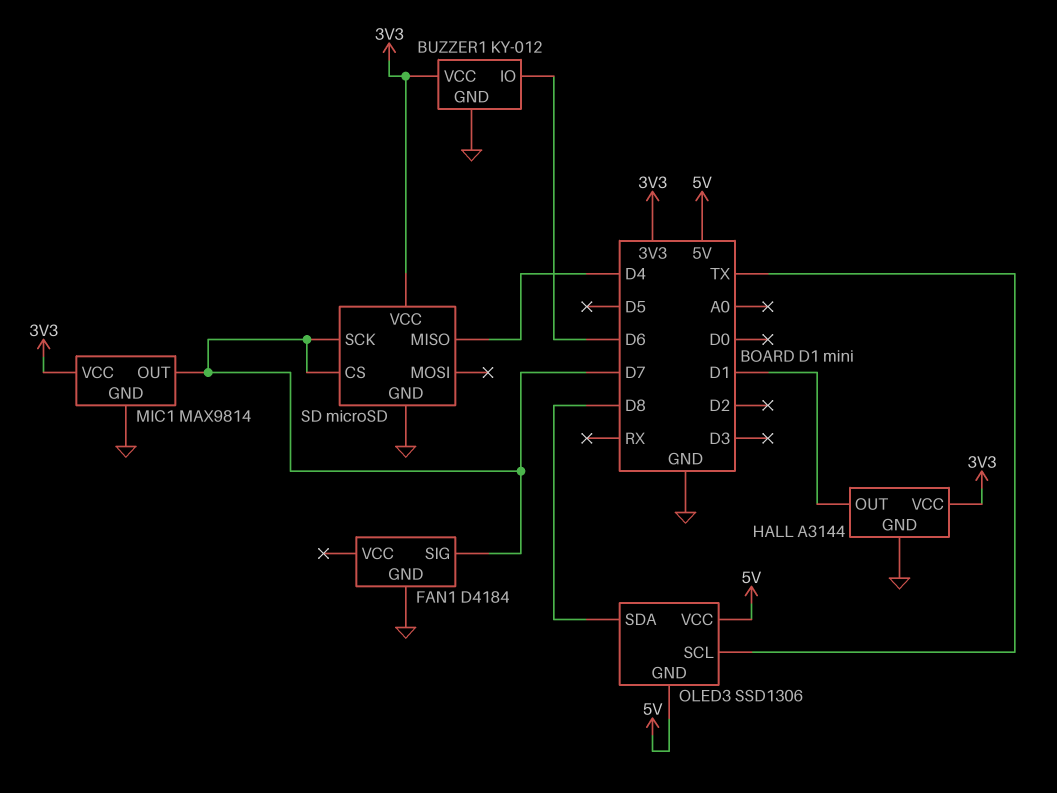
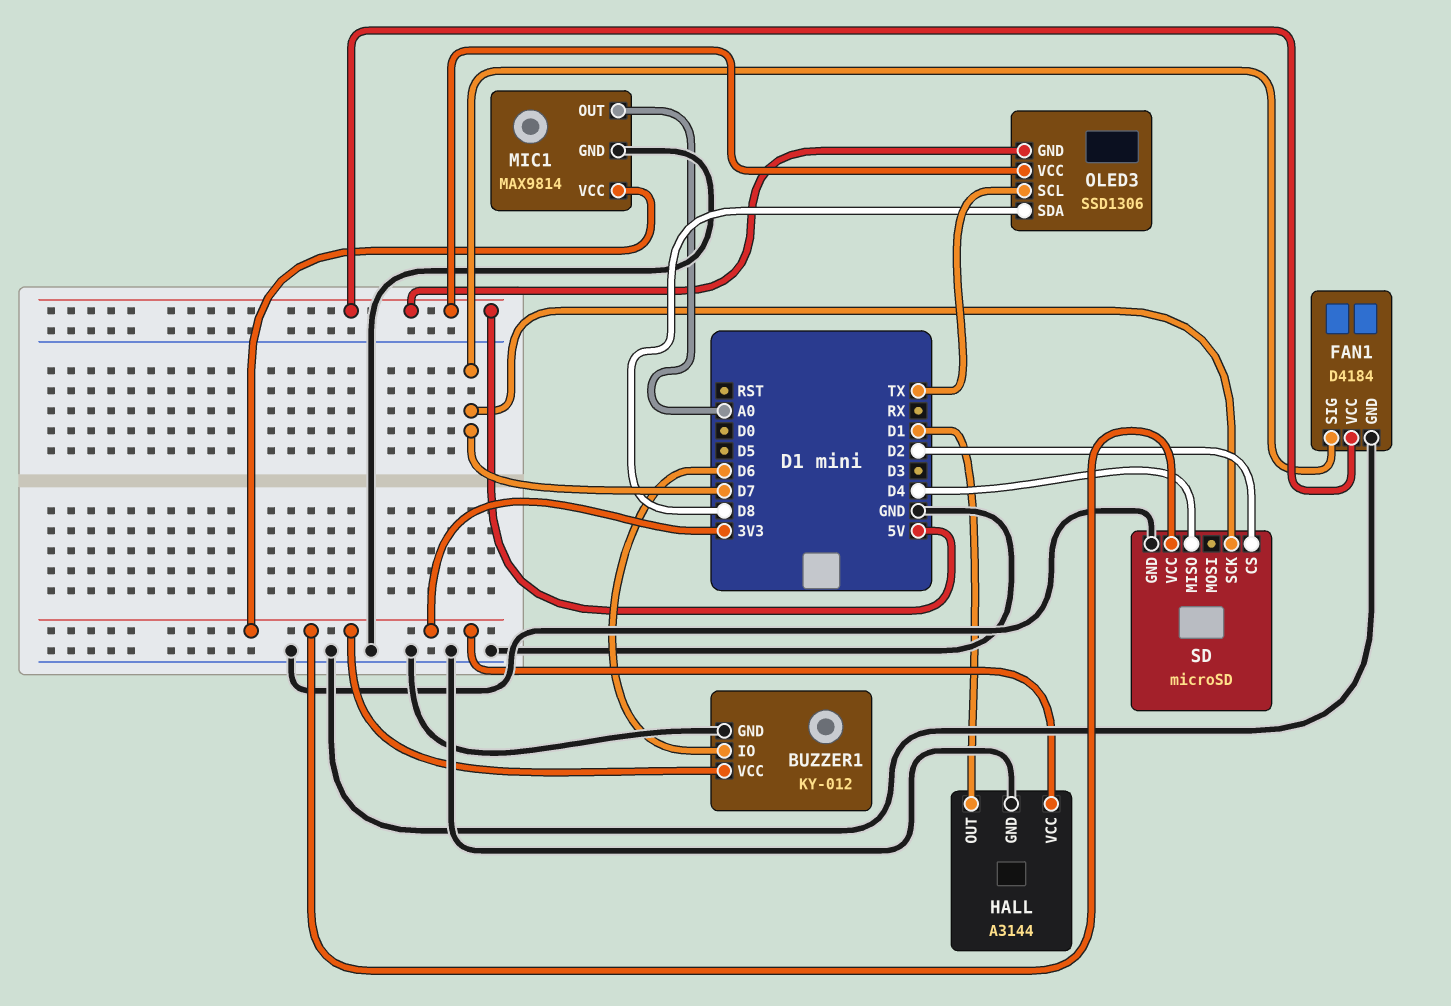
FAN1 pin VCC: none -> 5V
MIC1 pin OUT: D7 -> A0
SD pin CS: D7 -> D2

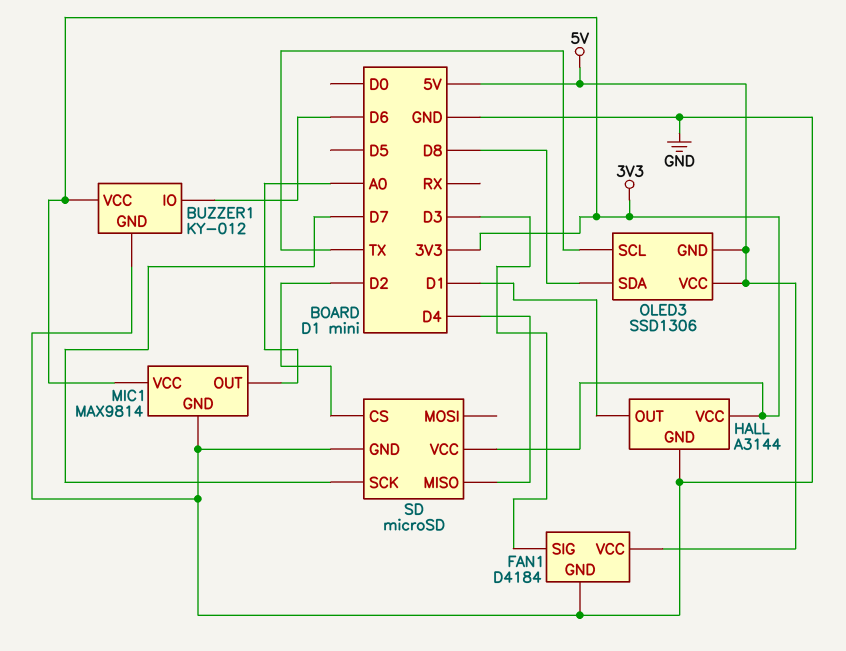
FAN1 pin SIG: D7 -> D3

